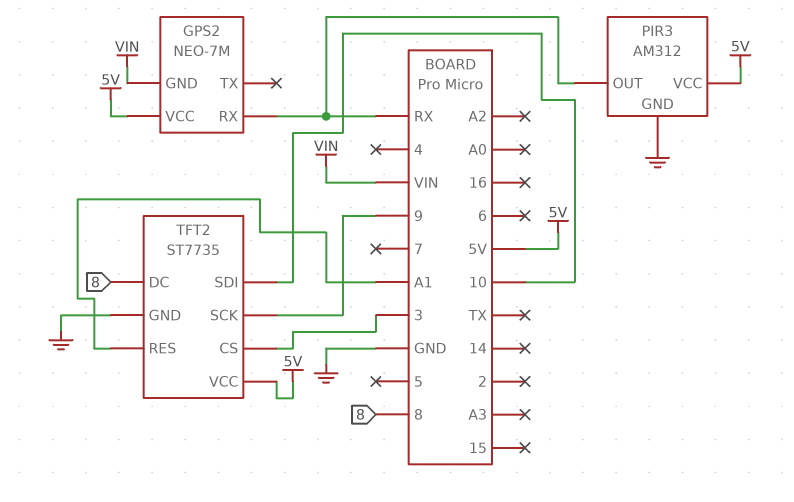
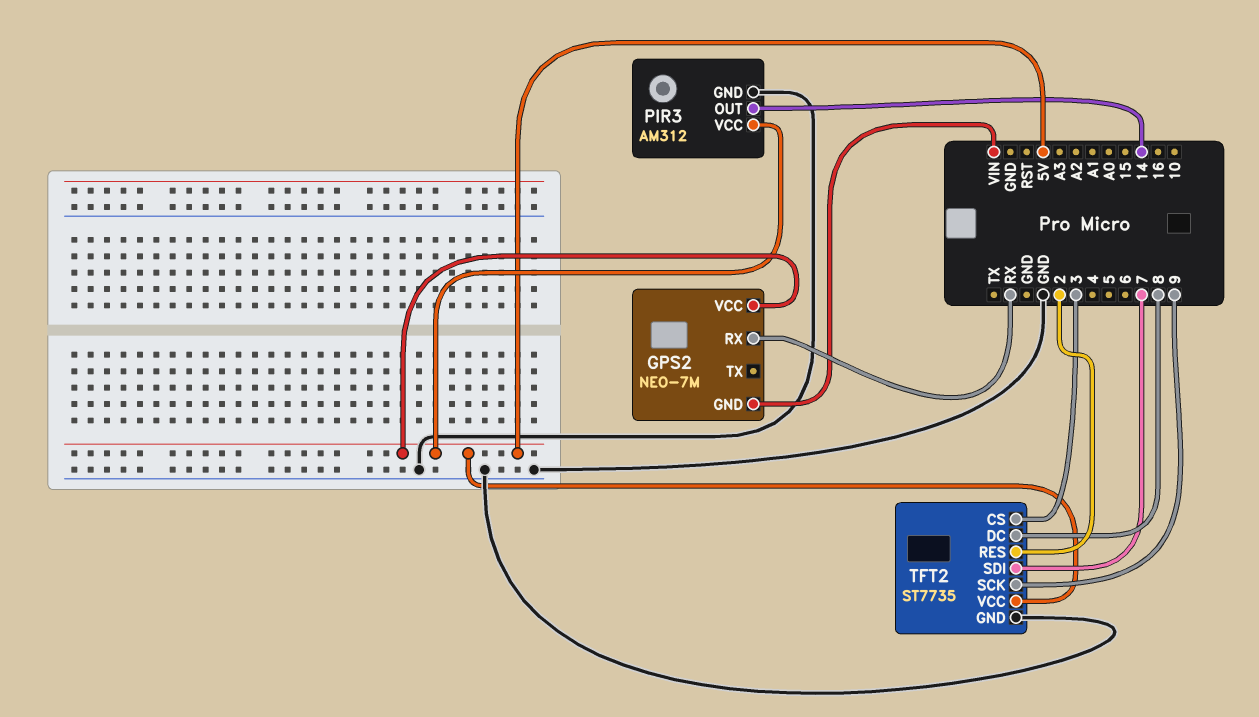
PIR3 pin OUT: RX -> 14
TFT2 pin RES: A1 -> 2
TFT2 pin SDI: 10 -> 7

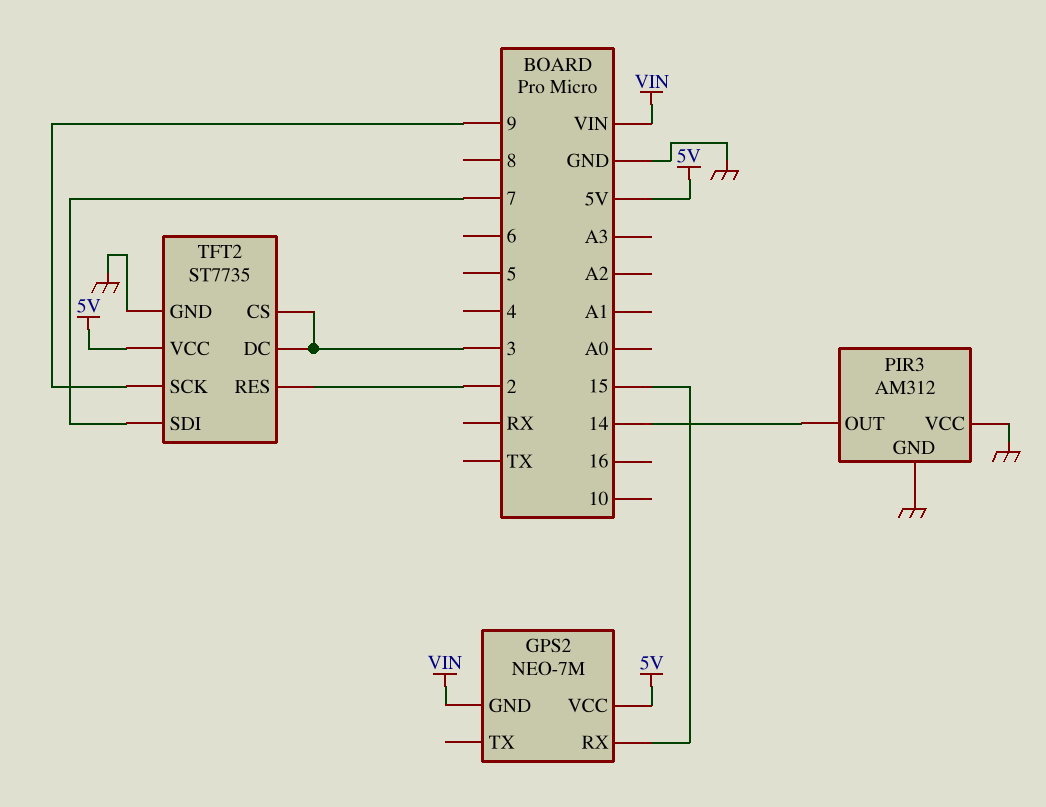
GPS2 pin RX: RX -> 15
PIR3 pin VCC: 5V -> GND
TFT2 pin DC: 8 -> 3

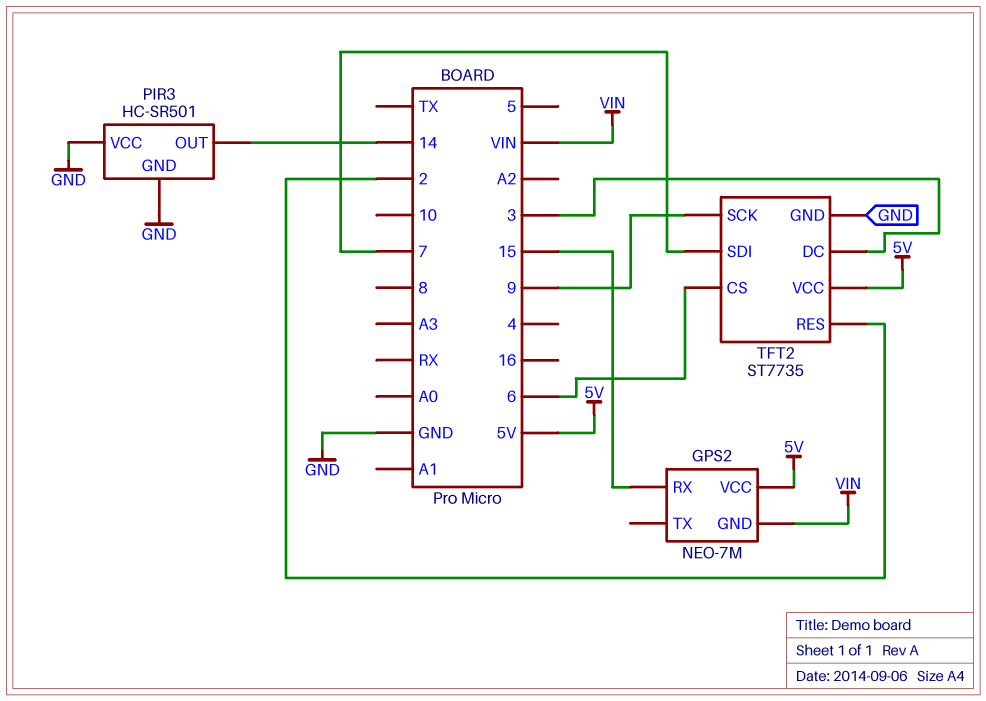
PIR3: AM312 -> HC-SR501
TFT2 pin CS: 3 -> 6

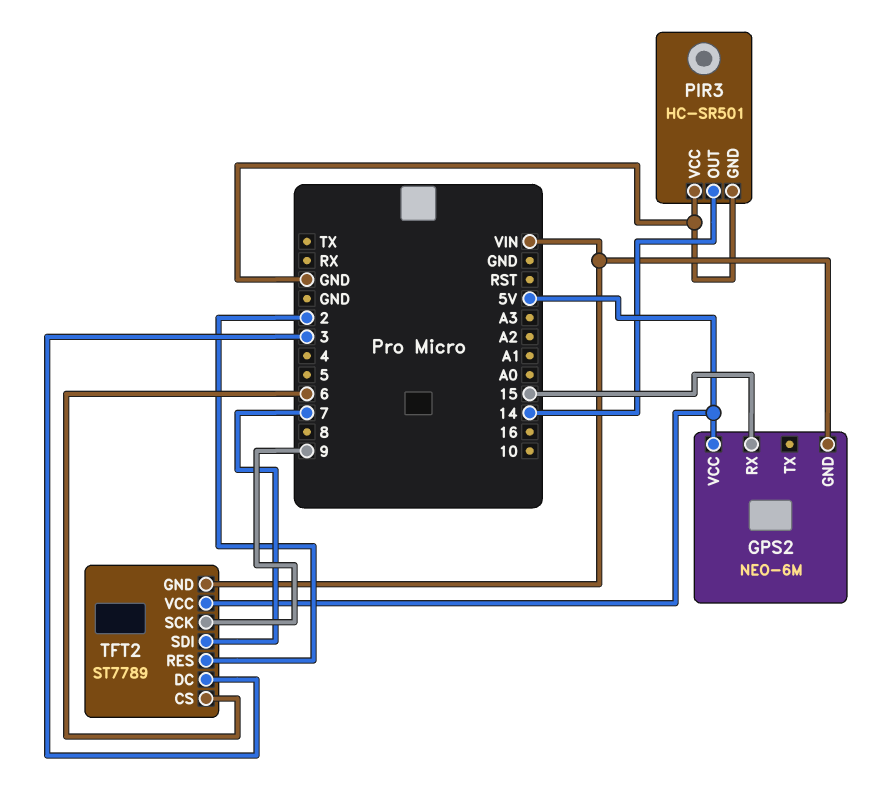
GPS2: NEO-7M -> NEO-6M
TFT2: ST7735 -> ST7789
TFT2 pin GND: GND -> VIN

